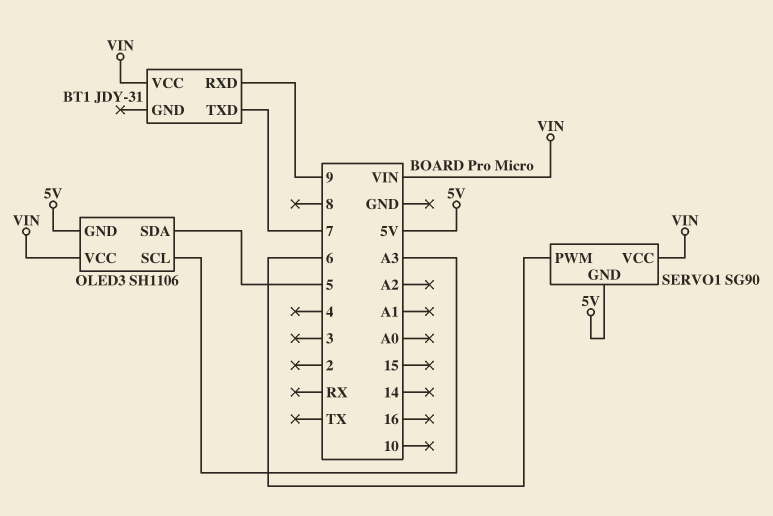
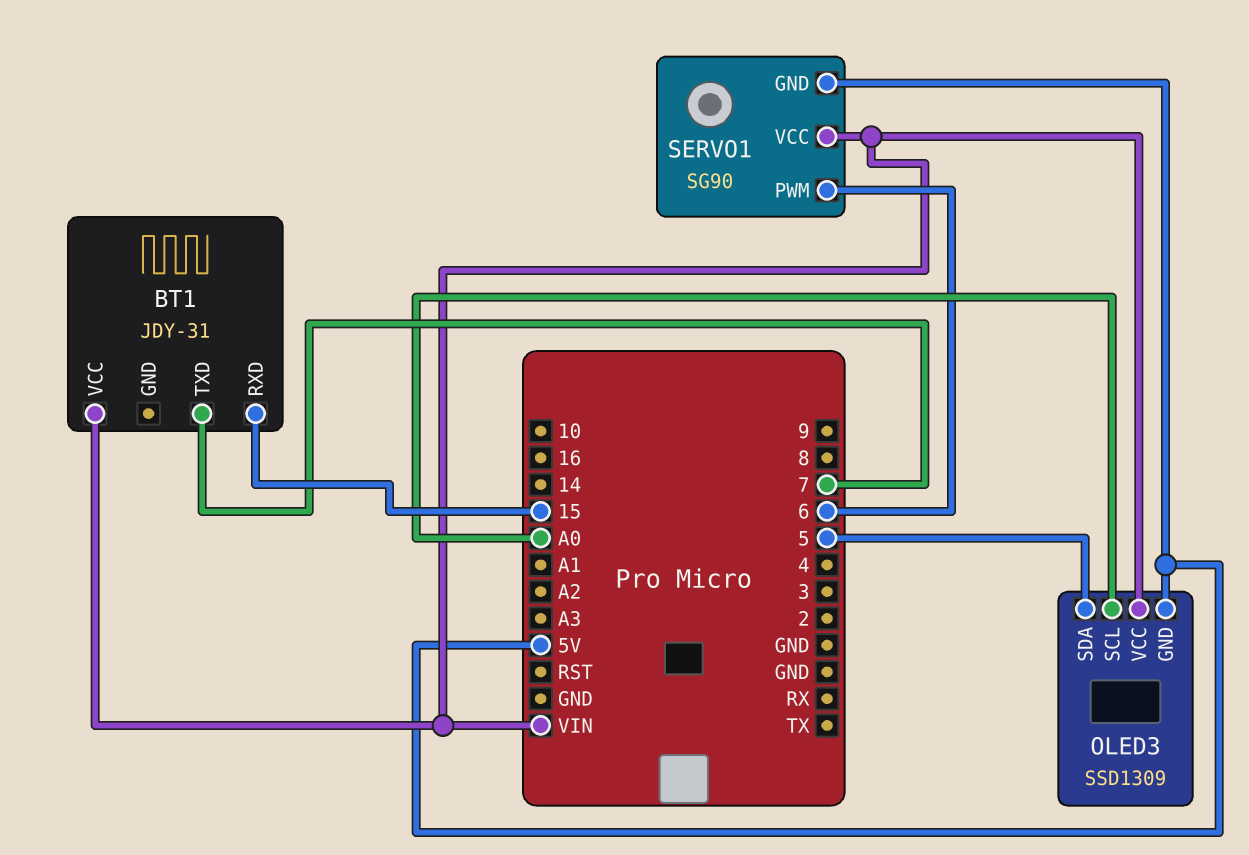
BT1 pin RXD: 9 -> 15
OLED3: SH1106 -> SSD1309
OLED3 pin SCL: A3 -> A0

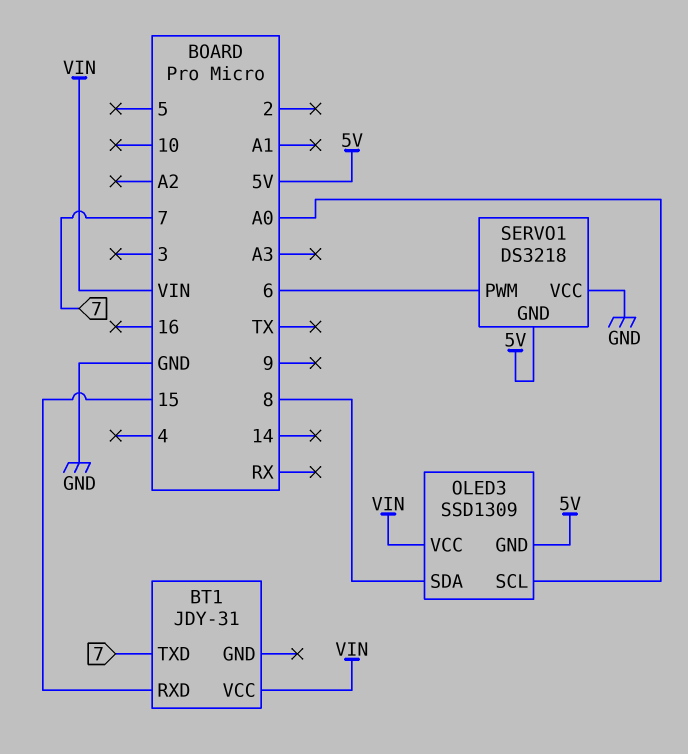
OLED3 pin SDA: 5 -> 8
SERVO1: SG90 -> DS3218
SERVO1 pin VCC: VIN -> GND

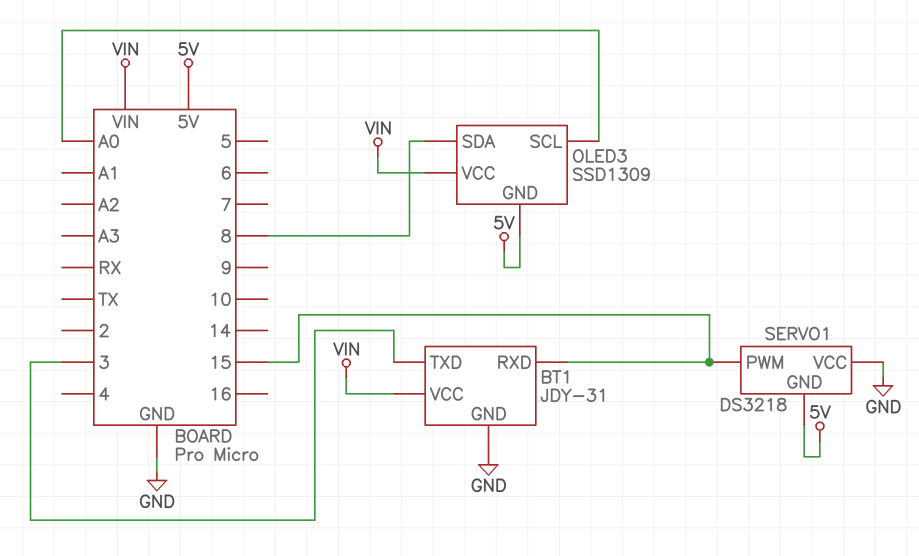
BT1 pin GND: none -> GND
BT1 pin TXD: 7 -> 3
SERVO1 pin PWM: 6 -> 15

